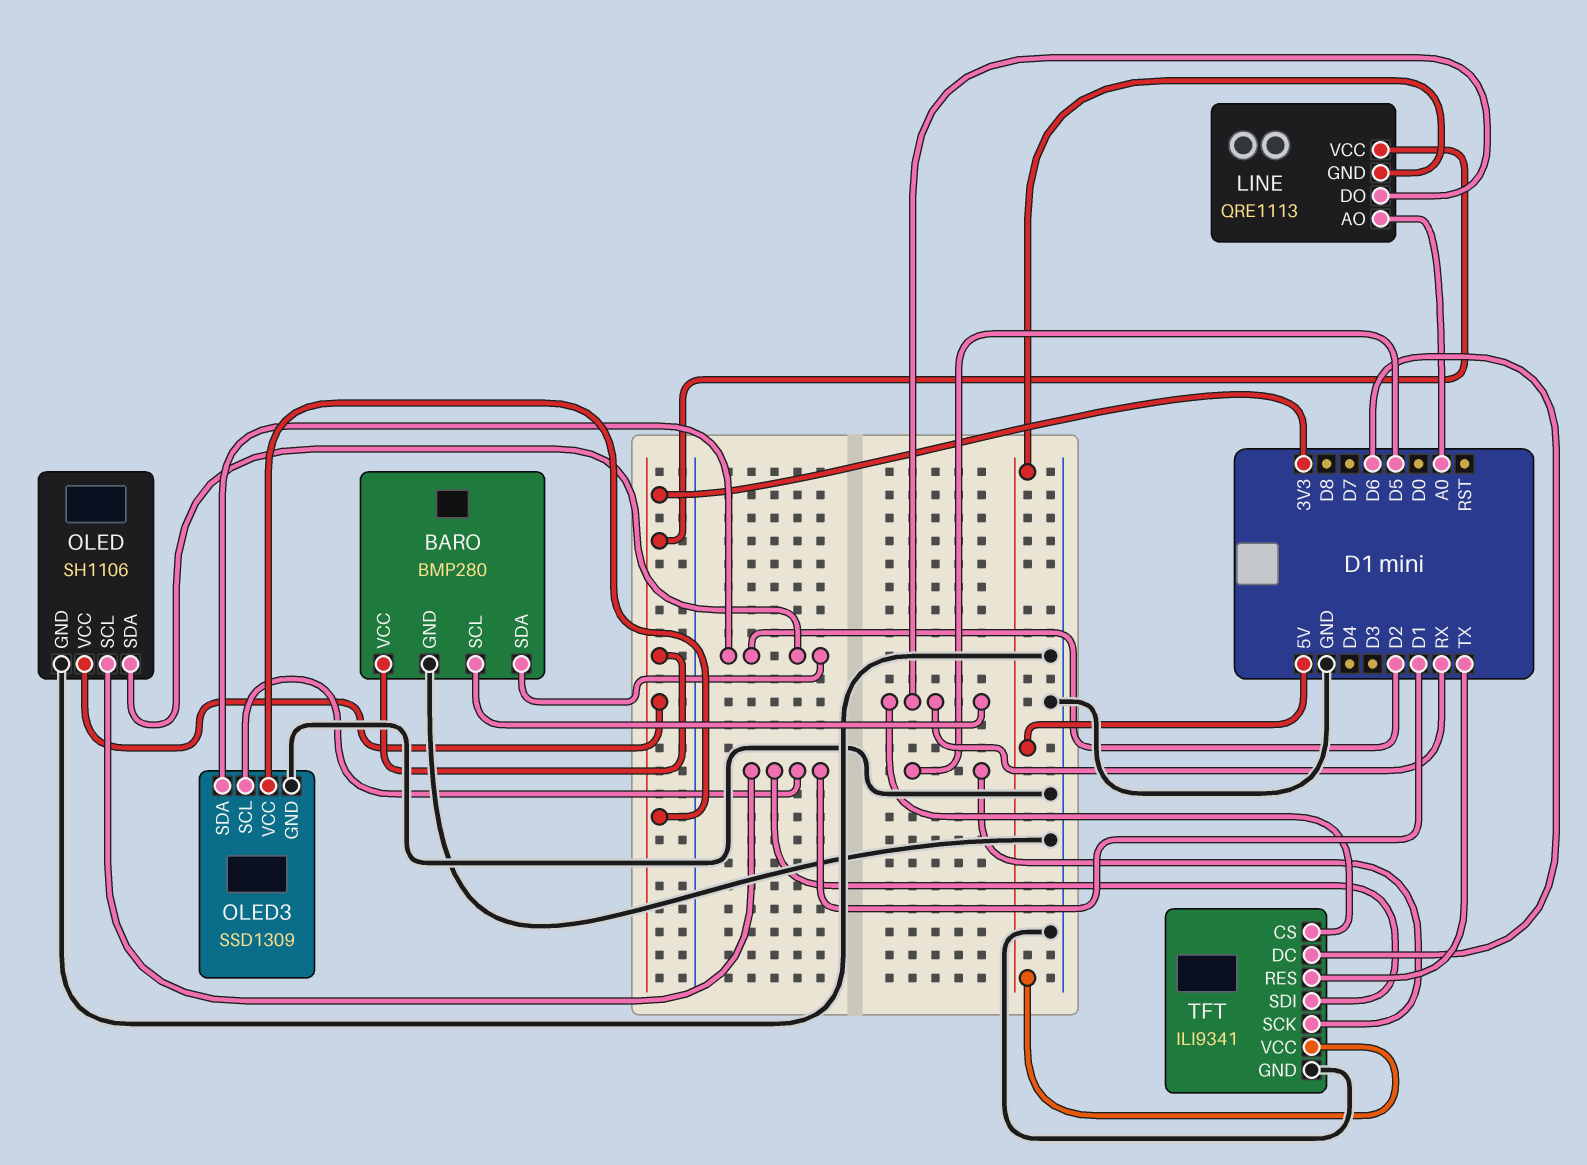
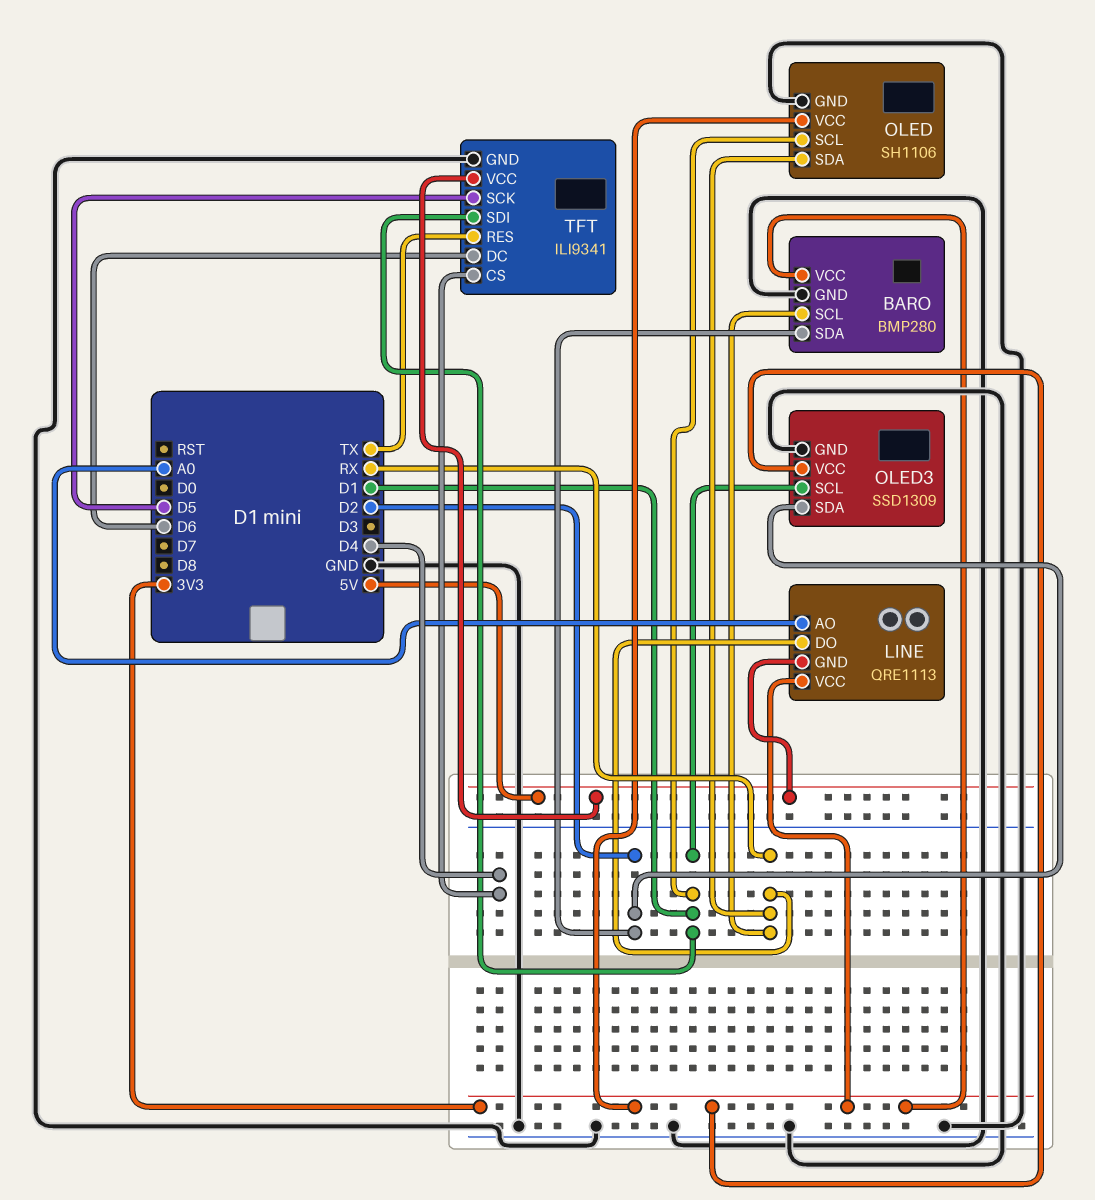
OLED pin SDA: D2 -> RX
TFT pin CS: RX -> D4

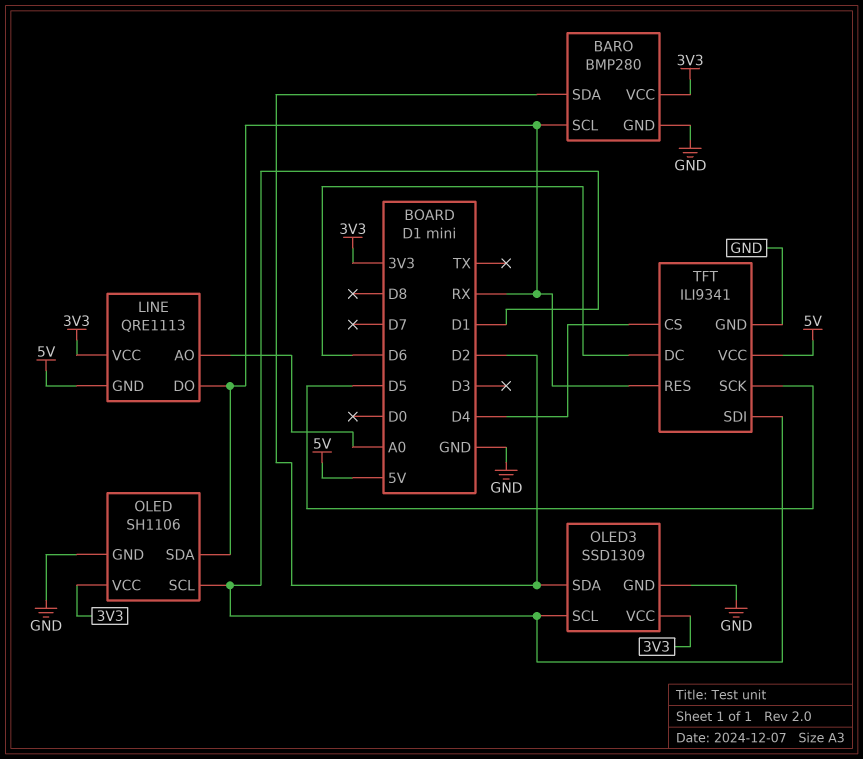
TFT pin RES: TX -> RX

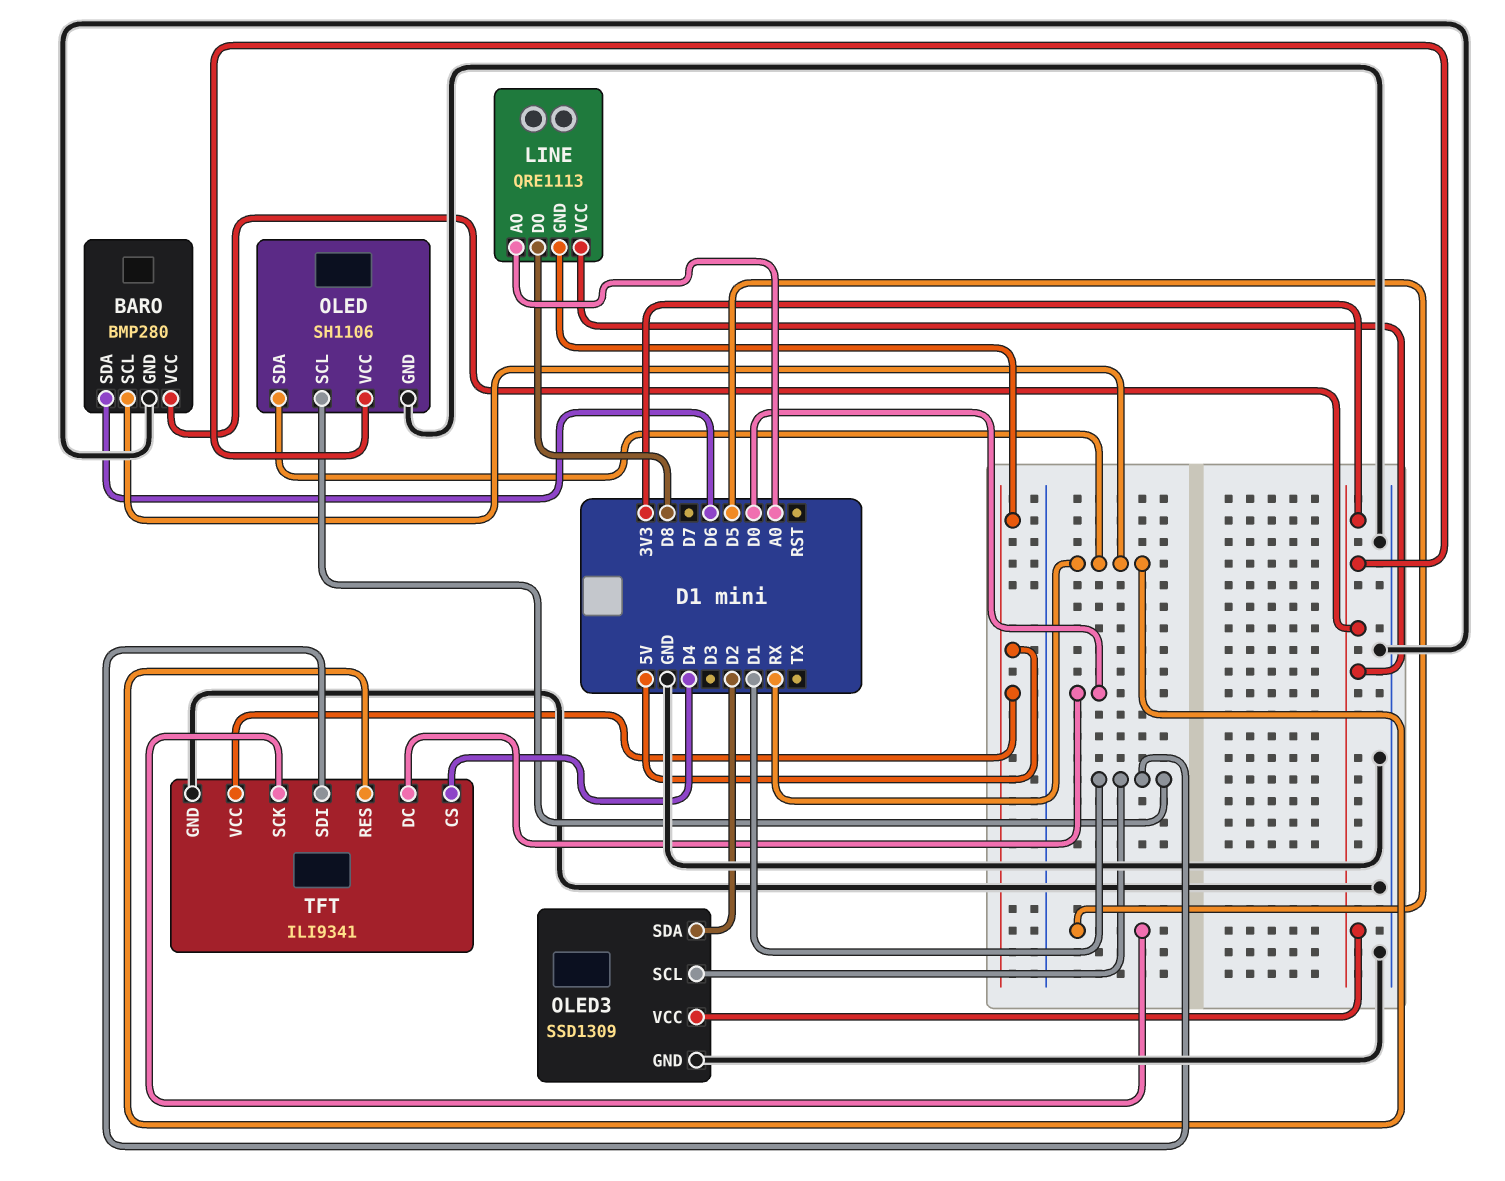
BARO pin SDA: D2 -> D6
LINE pin DO: RX -> D8
TFT pin DC: D6 -> D0

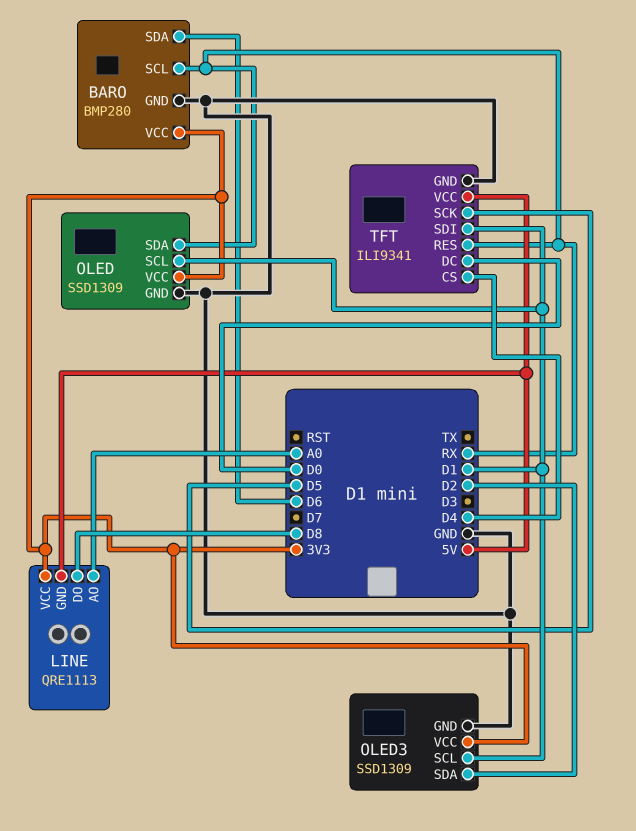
OLED: SH1106 -> SSD1309

